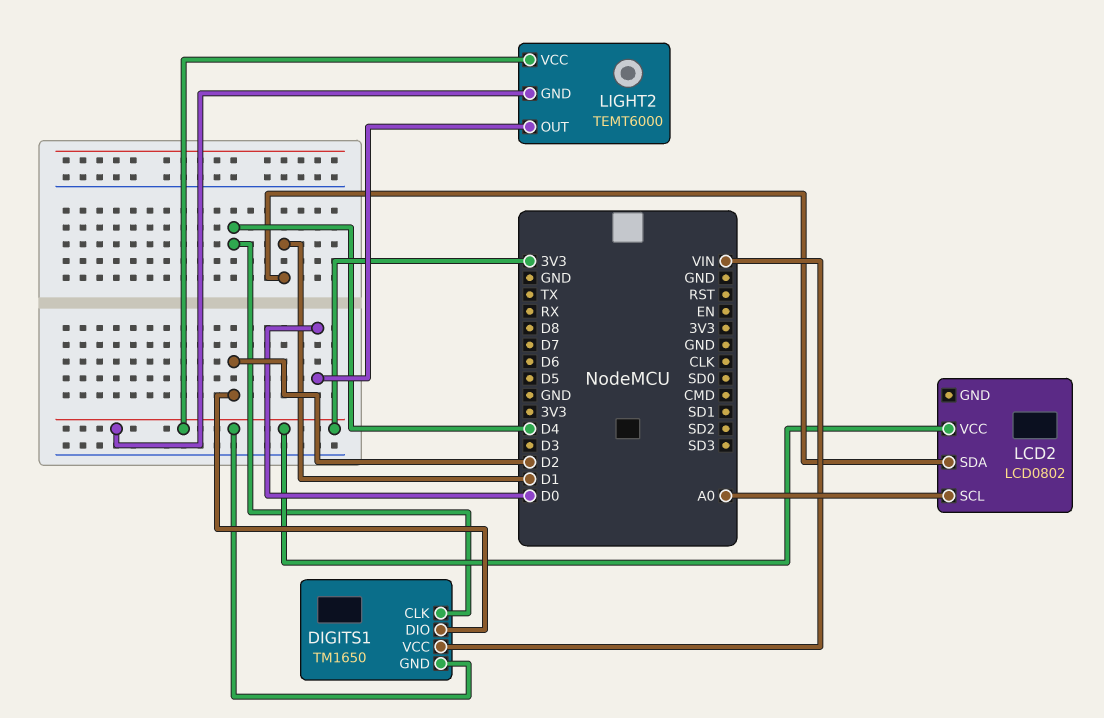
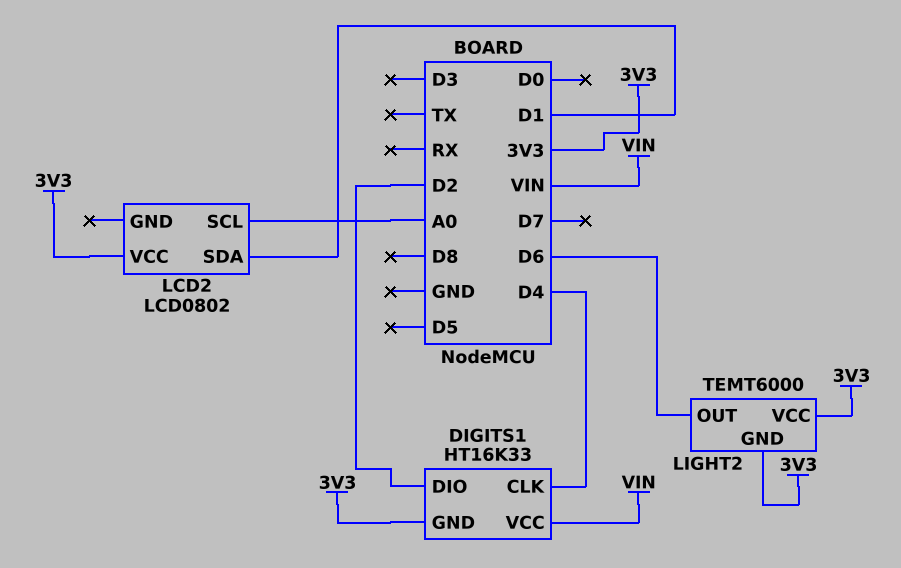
DIGITS1: TM1650 -> HT16K33
LIGHT2 pin OUT: D0 -> D6

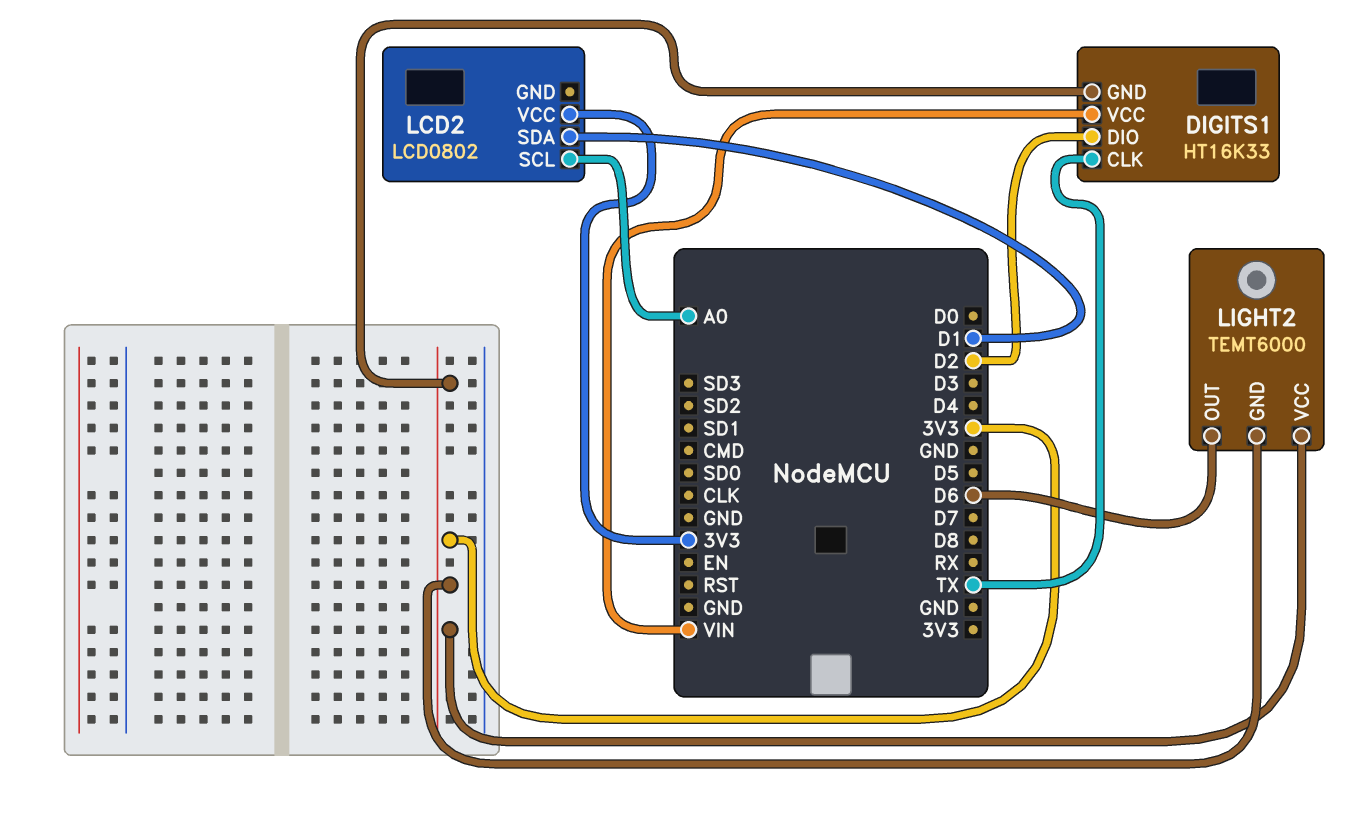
DIGITS1 pin CLK: D4 -> TX

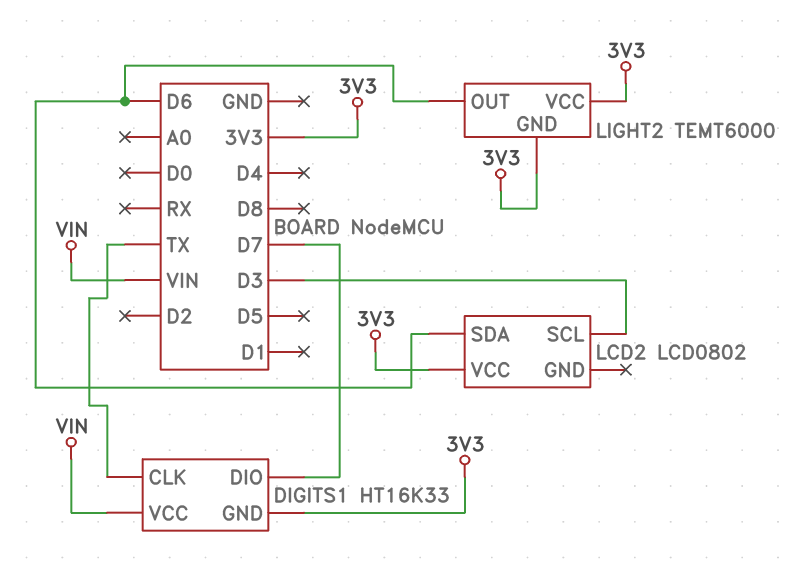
DIGITS1 pin DIO: D2 -> D7
LCD2 pin SCL: A0 -> D3
LCD2 pin SDA: D1 -> D6

